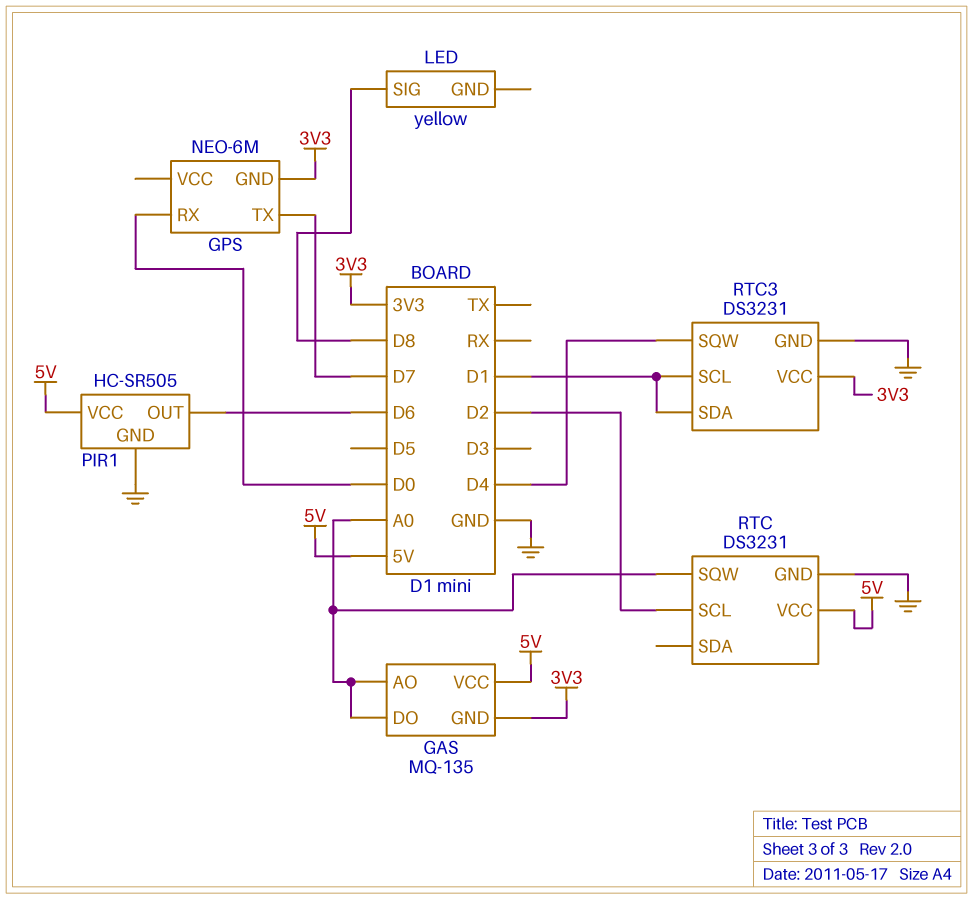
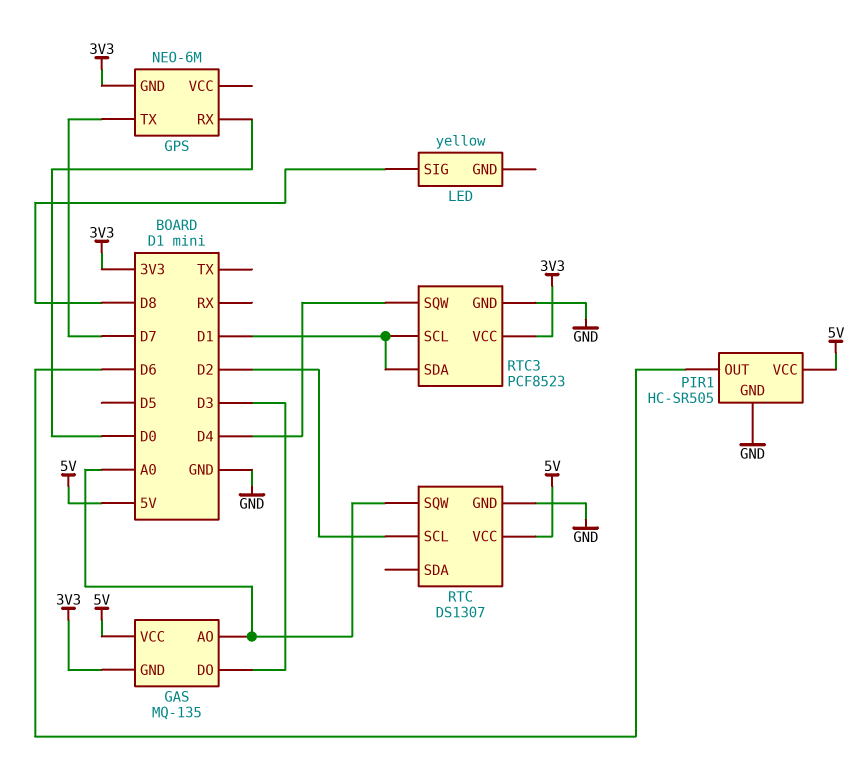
GAS pin DO: A0 -> D3
RTC: DS3231 -> DS1307
RTC3: DS3231 -> PCF8523

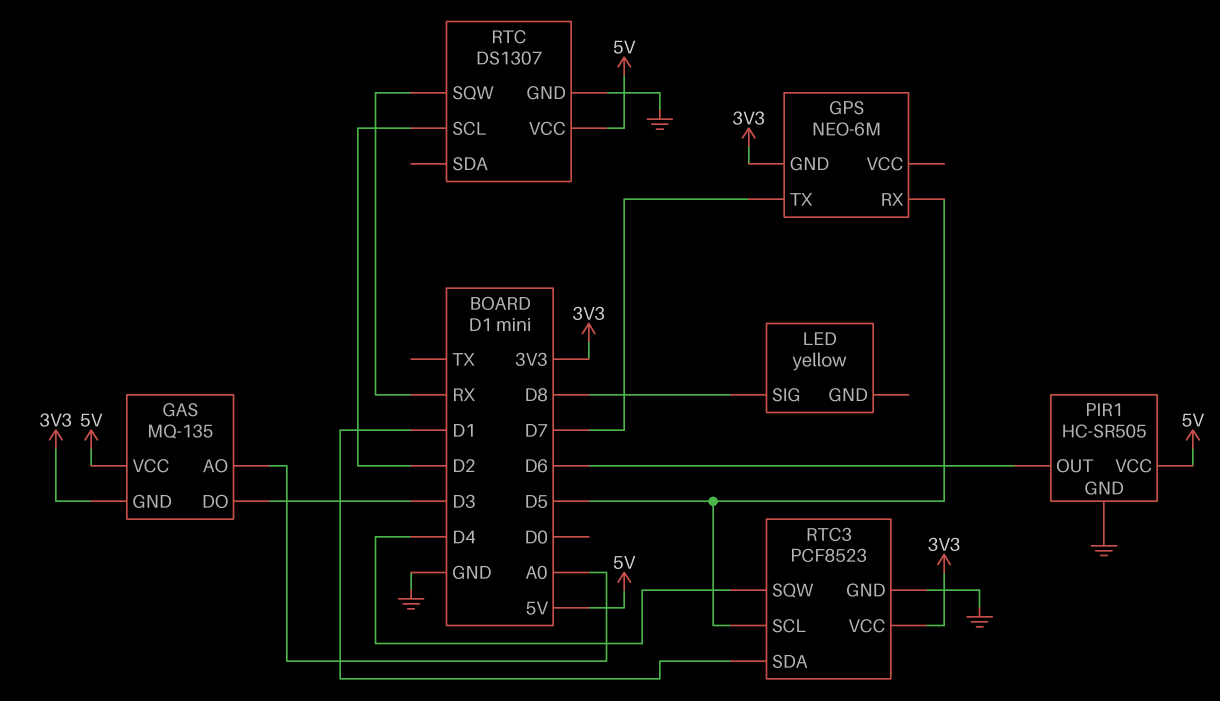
GPS pin RX: D0 -> D5
RTC pin SQW: A0 -> RX
RTC3 pin SCL: D1 -> D5

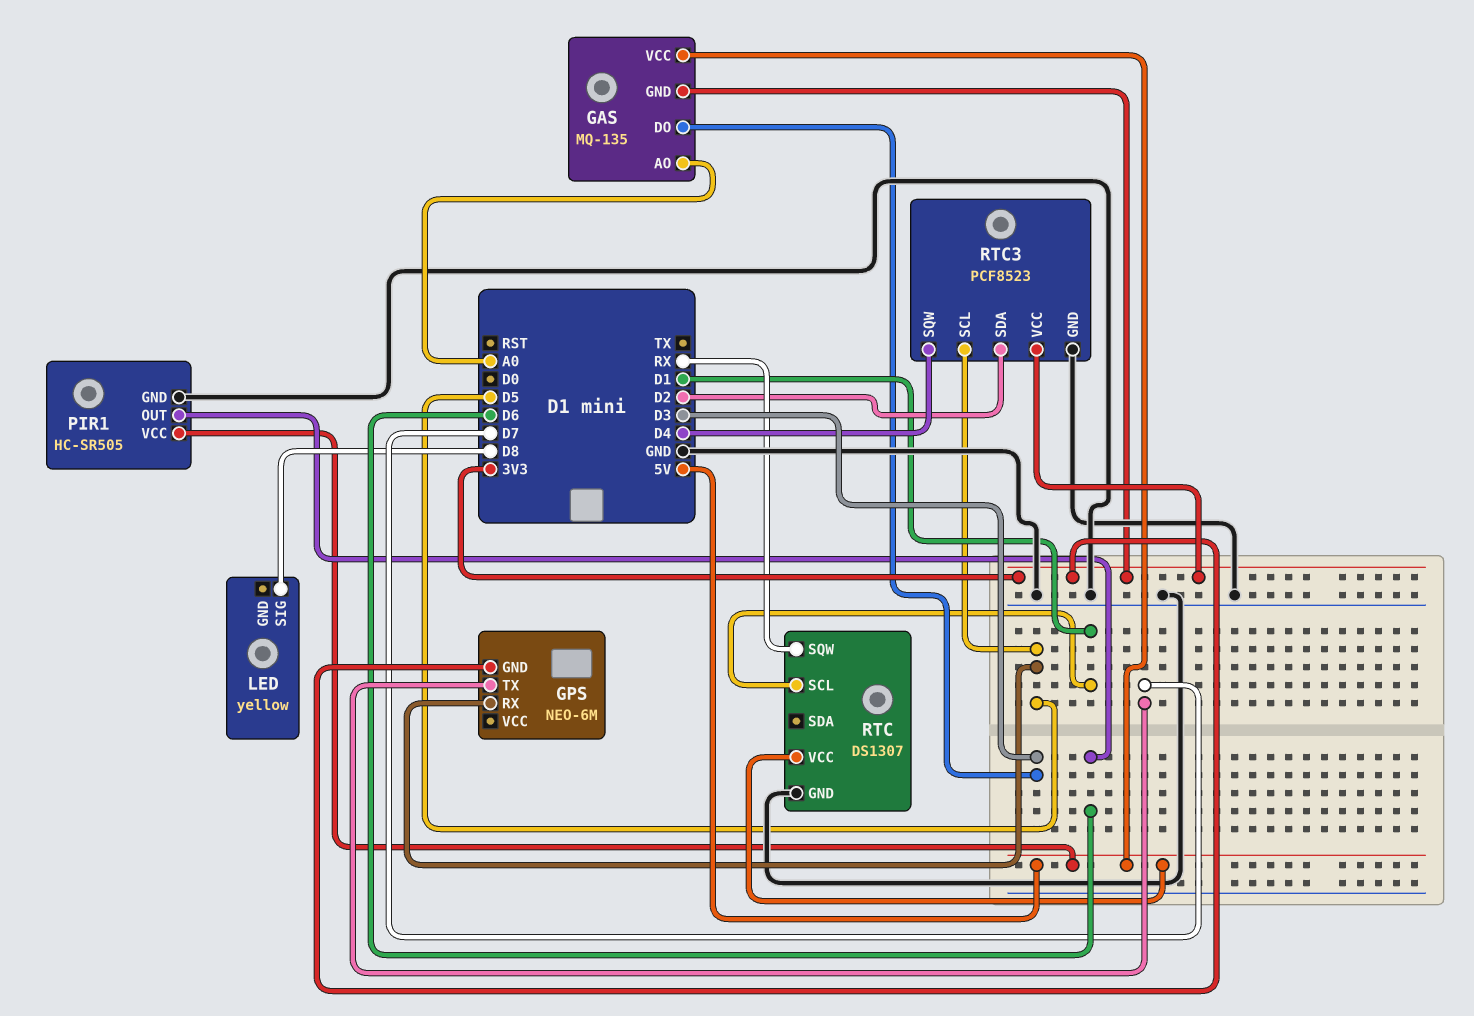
RTC pin SCL: D2 -> D1
RTC3 pin SDA: D1 -> D2

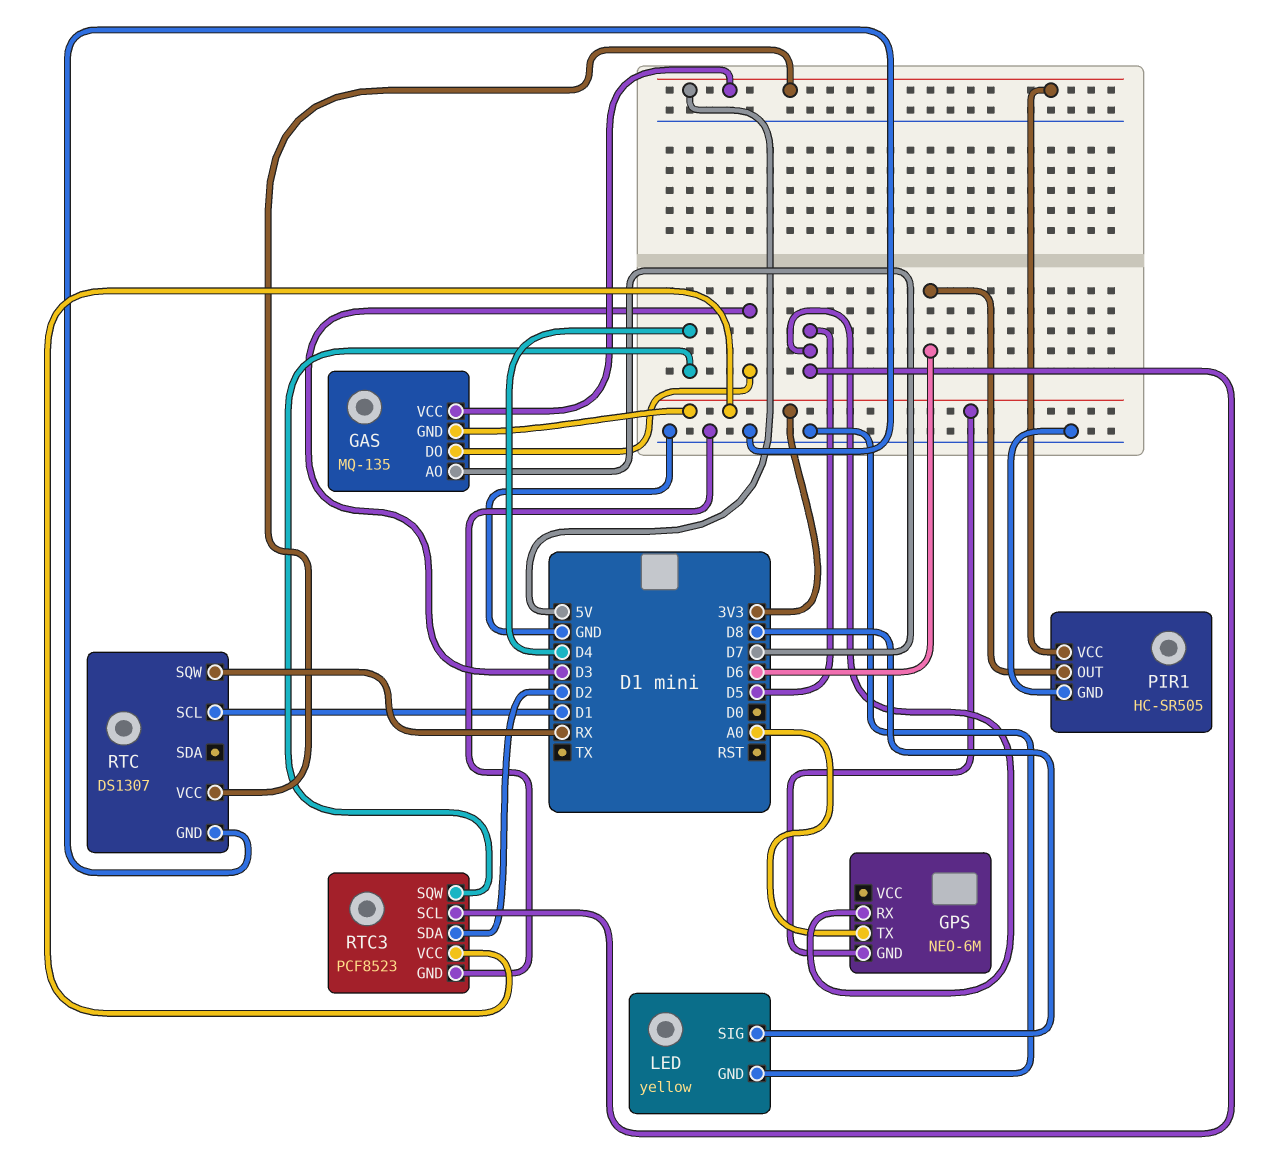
GAS pin AO: A0 -> D7
GPS pin TX: D7 -> A0
LED pin GND: none -> GND

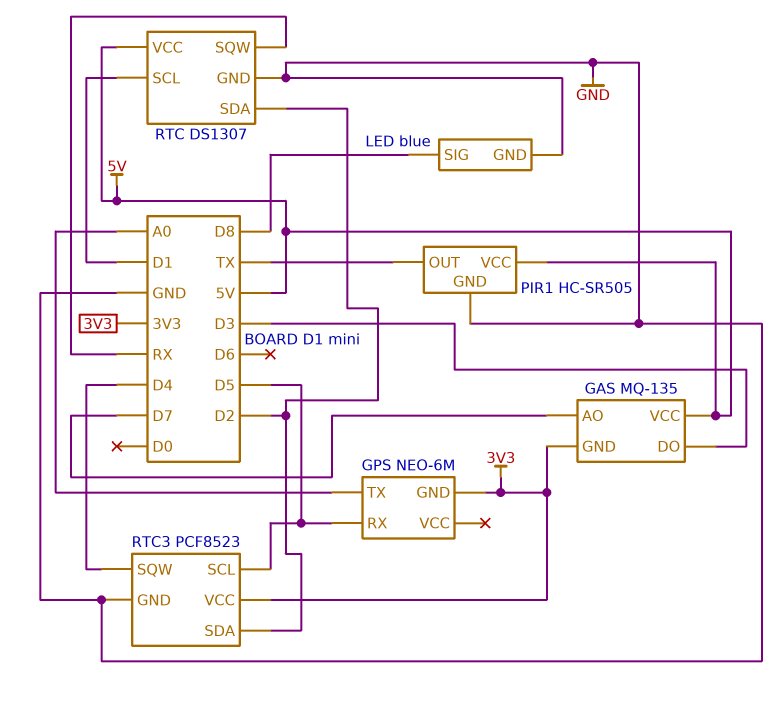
LED: yellow -> blue
PIR1 pin OUT: D6 -> TX
RTC pin SDA: none -> D2

